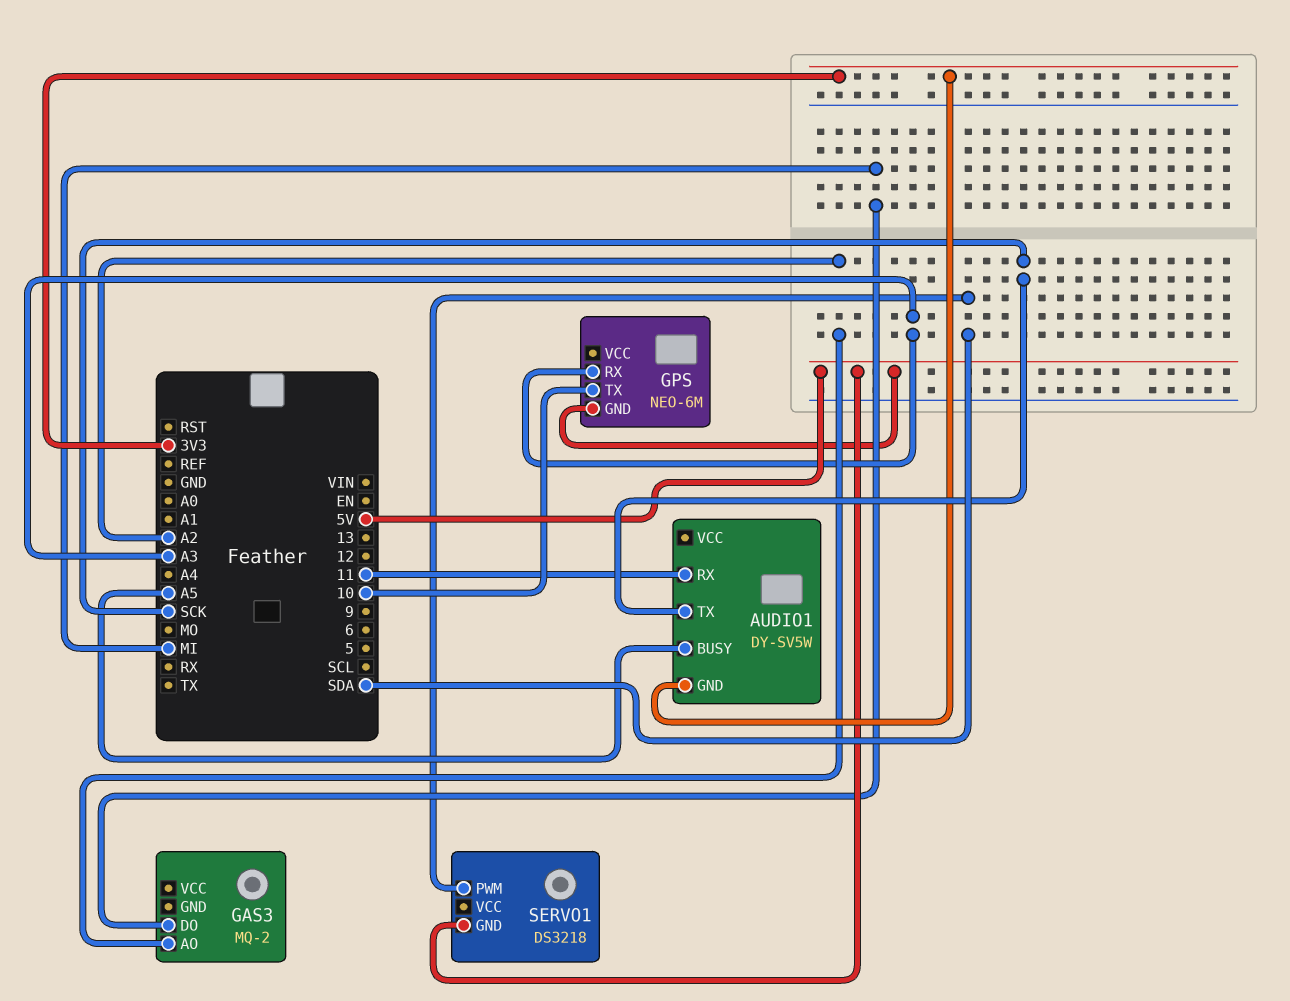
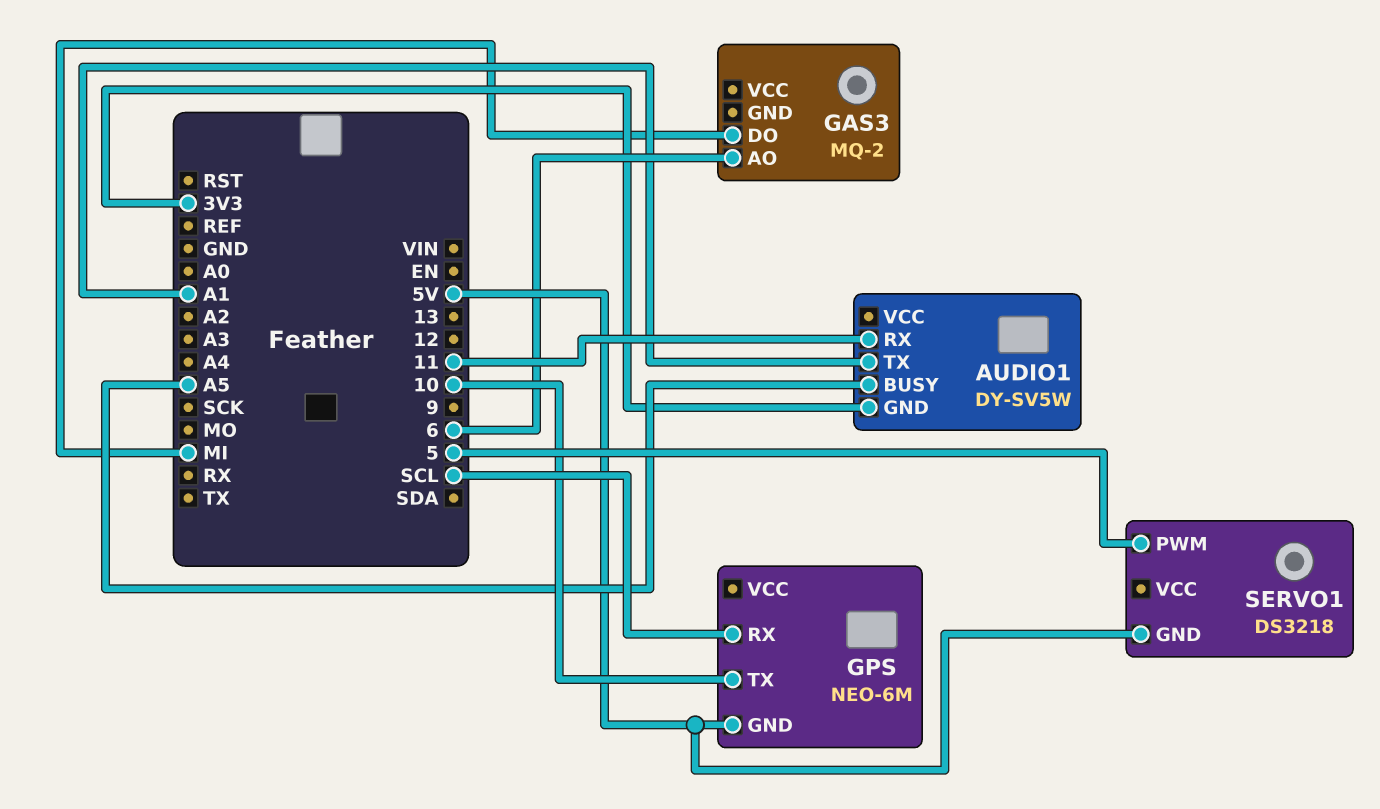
AUDIO1 pin TX: SCK -> A1
GAS3 pin AO: A2 -> 6
GPS pin RX: A3 -> SCL
SERVO1 pin PWM: SDA -> 5

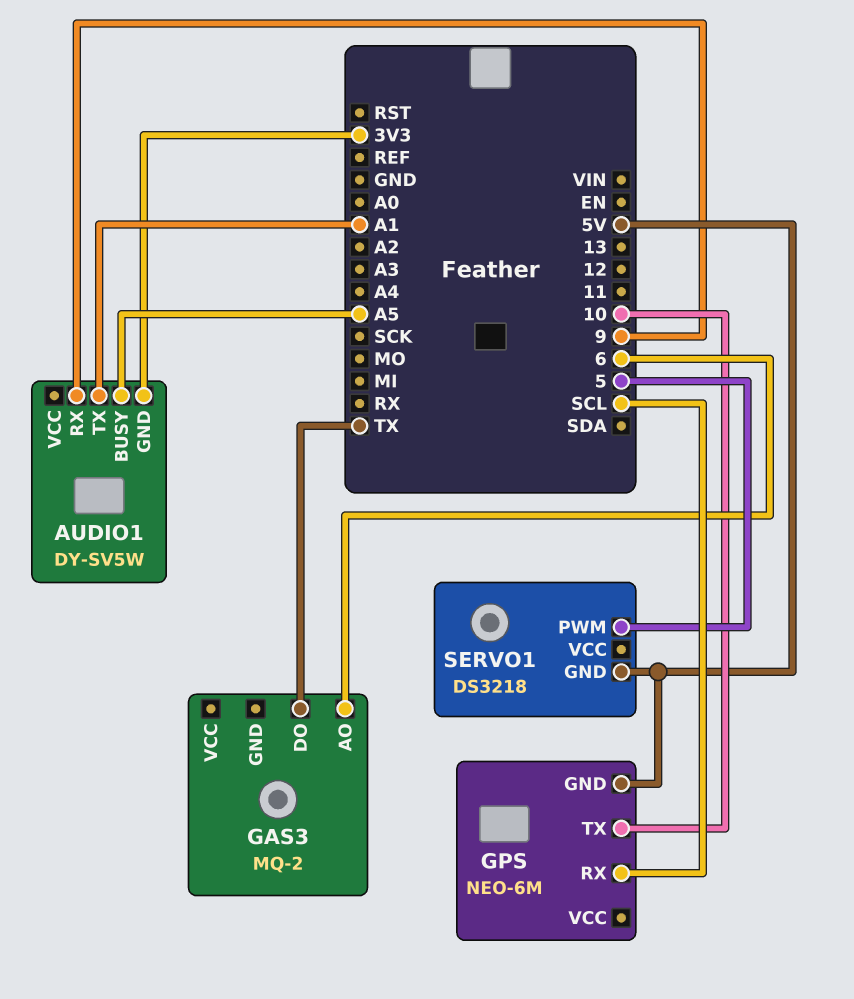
AUDIO1 pin RX: 11 -> 9
GAS3 pin DO: MI -> TX

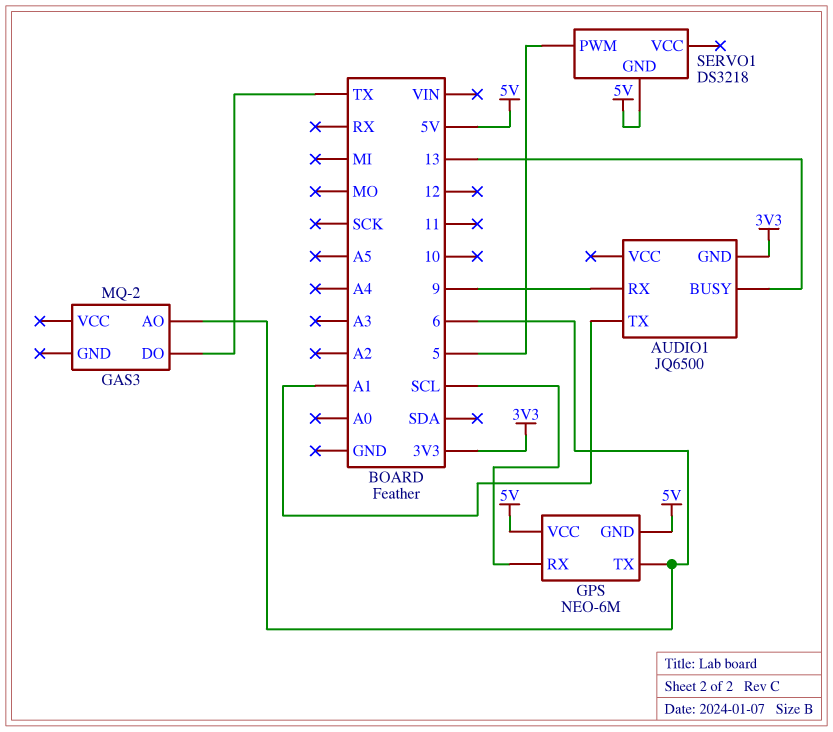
AUDIO1: DY-SV5W -> JQ6500
AUDIO1 pin BUSY: A5 -> 13
GPS pin TX: 10 -> 6
GPS pin VCC: none -> 5V

